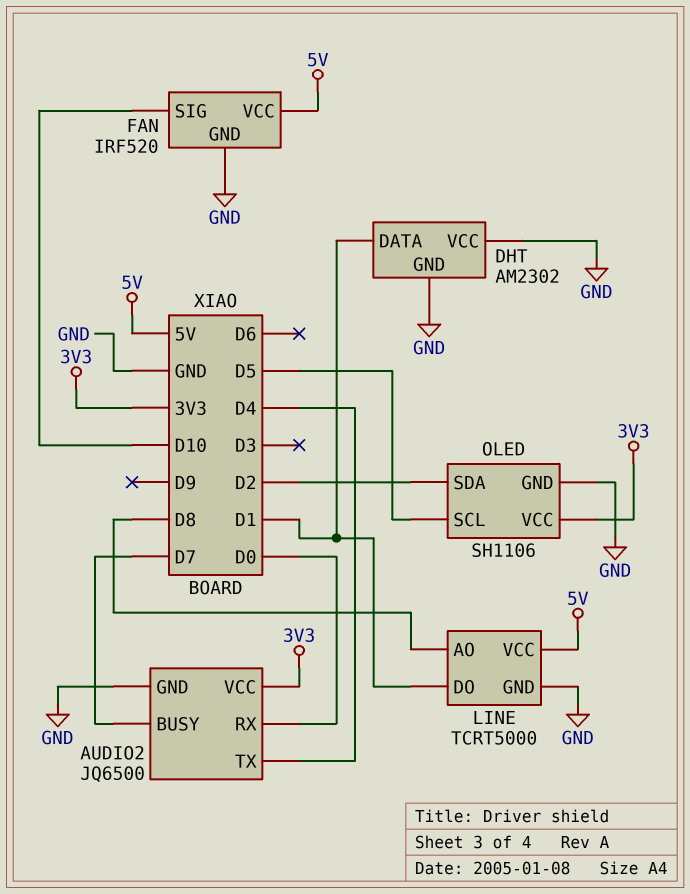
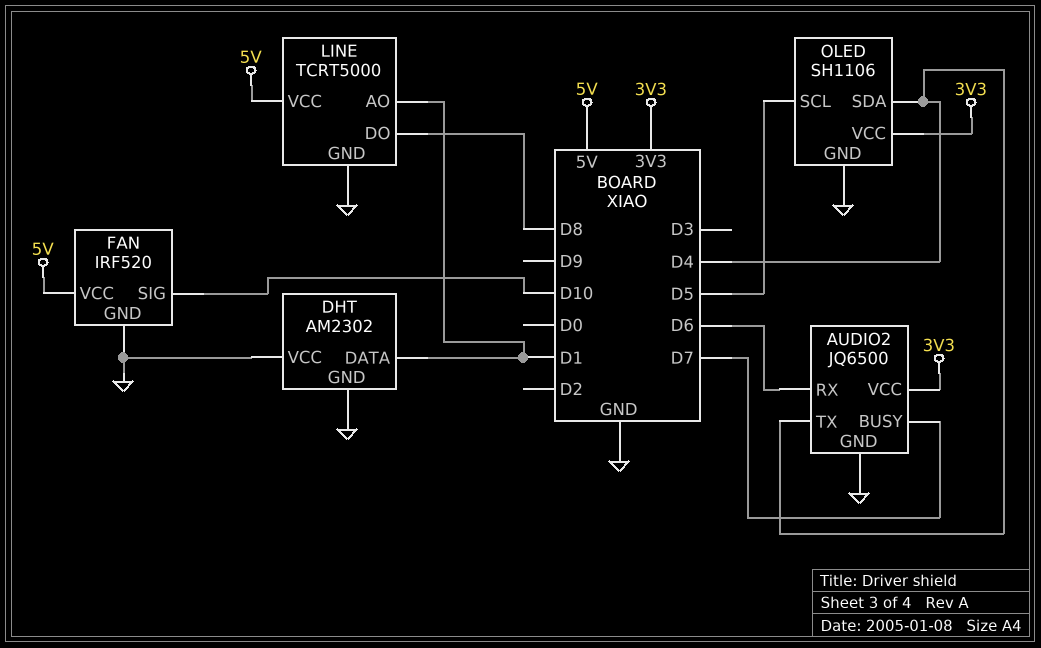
AUDIO2 pin RX: D0 -> D6
LINE pin AO: D8 -> D1
LINE pin DO: D1 -> D8
OLED pin SDA: D2 -> D4

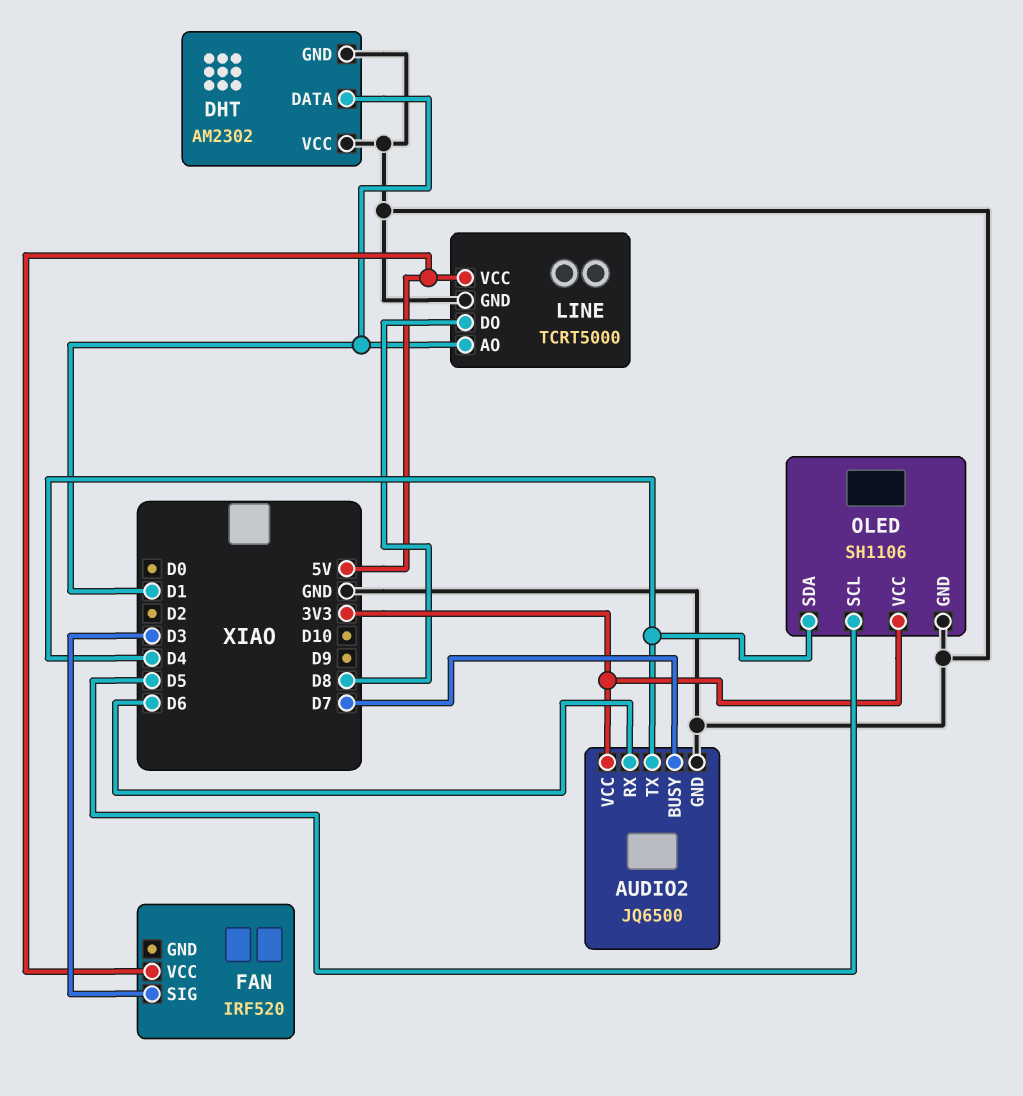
FAN pin GND: GND -> none
FAN pin SIG: D10 -> D3

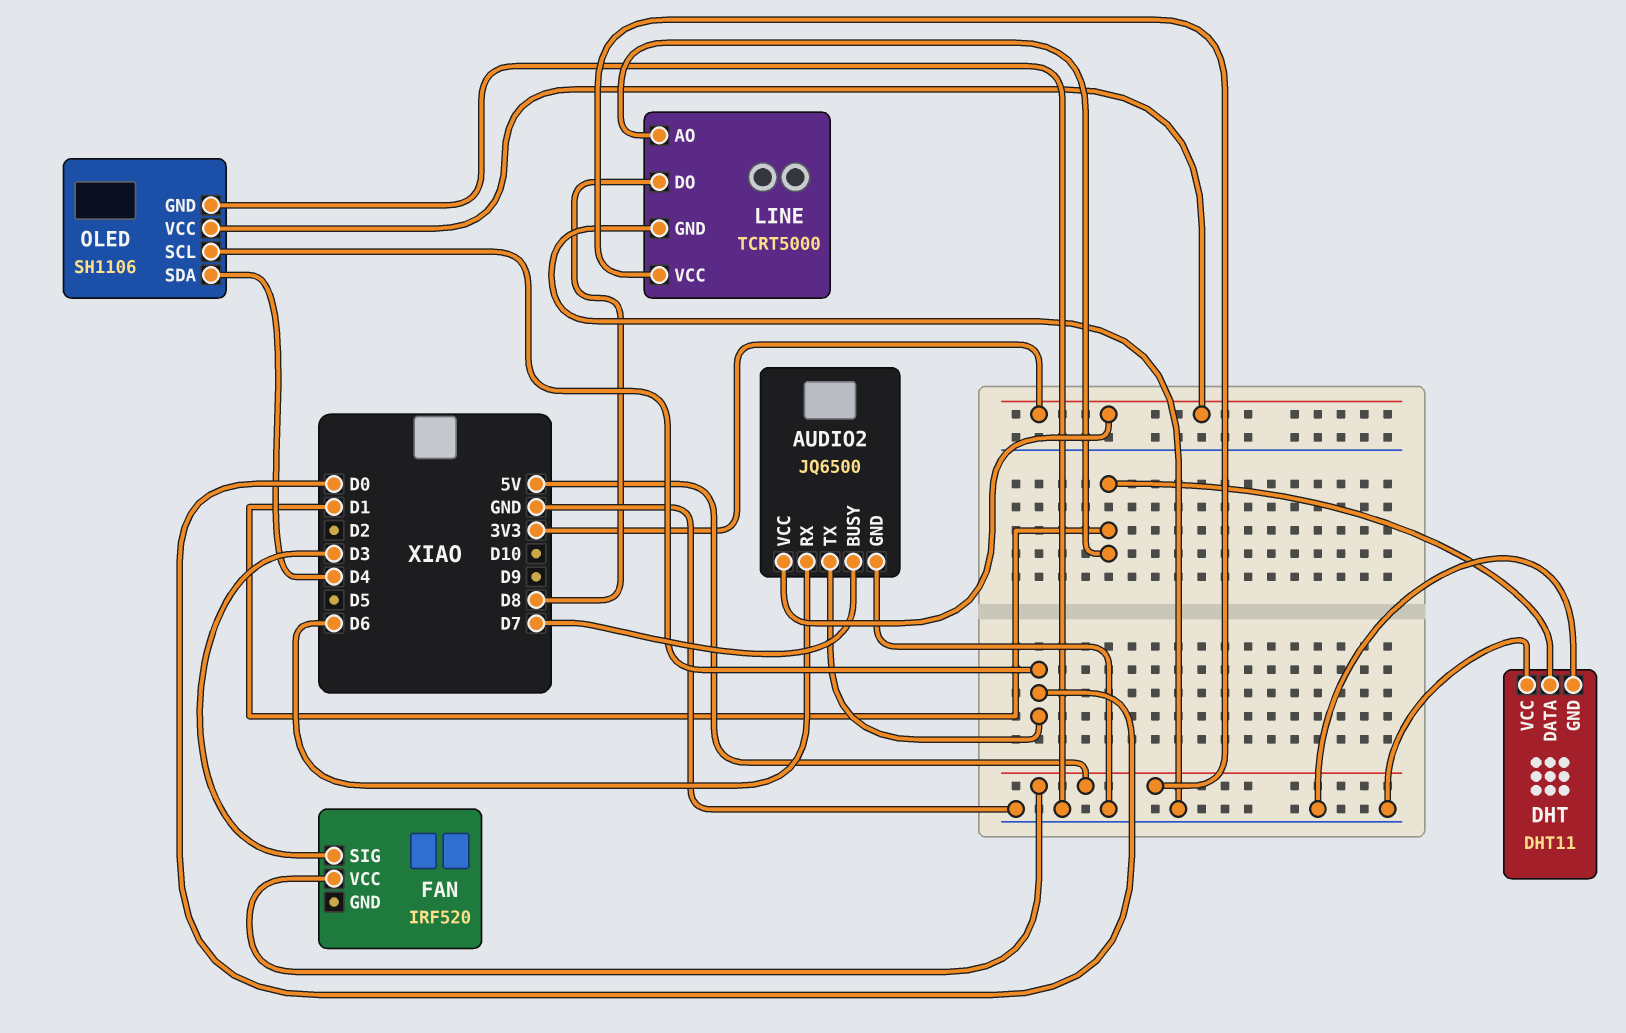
AUDIO2 pin TX: D4 -> D0
DHT: AM2302 -> DHT11
OLED pin SCL: D5 -> D0

